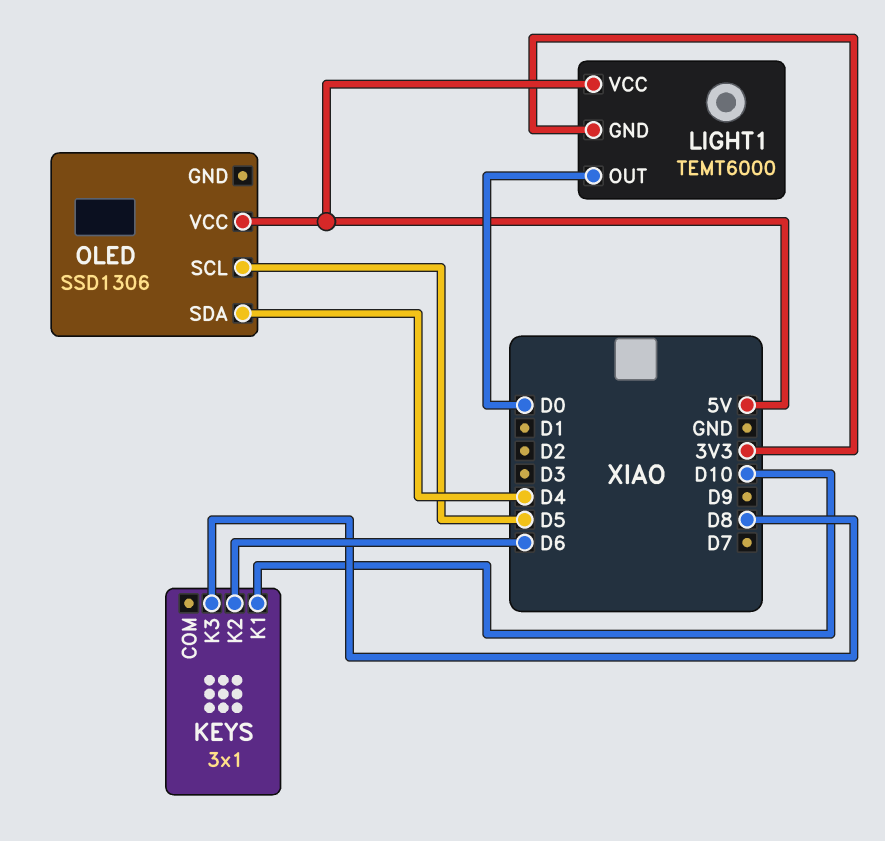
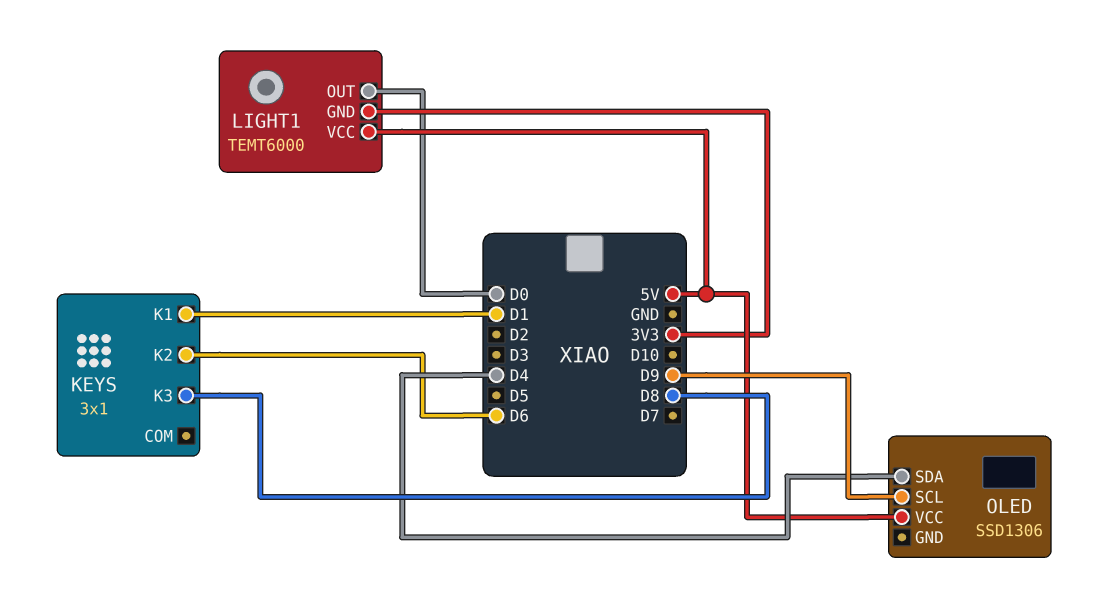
KEYS pin K1: D10 -> D1
OLED pin SCL: D5 -> D9

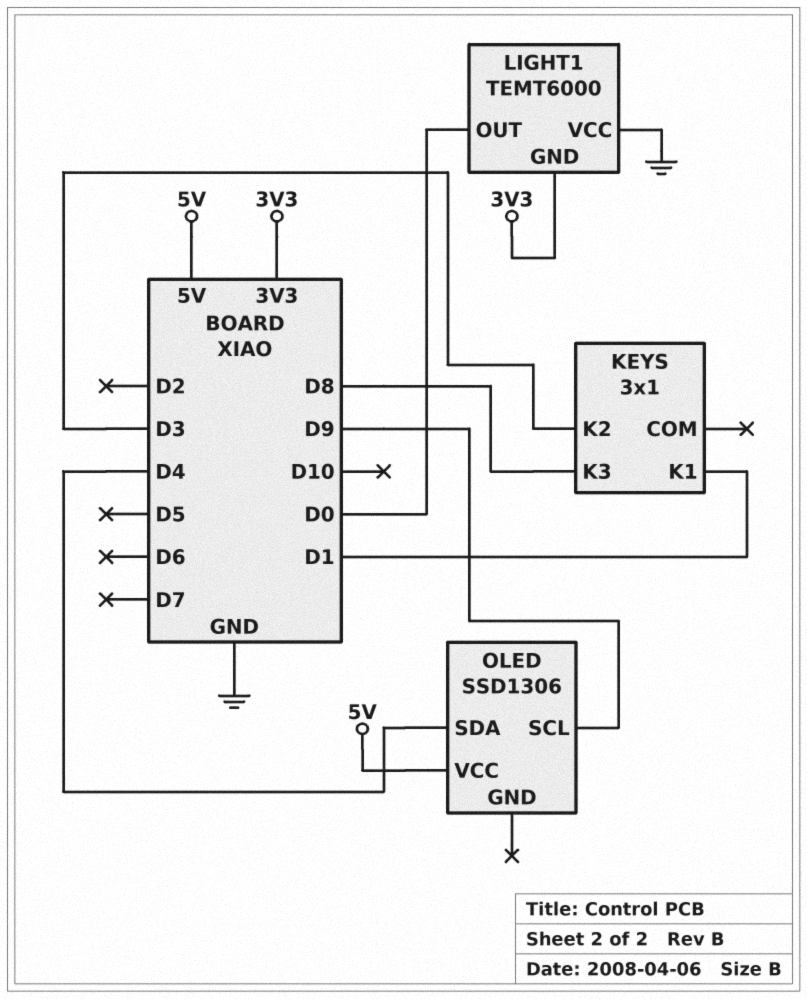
KEYS pin K2: D6 -> D3
LIGHT1 pin VCC: 5V -> GND

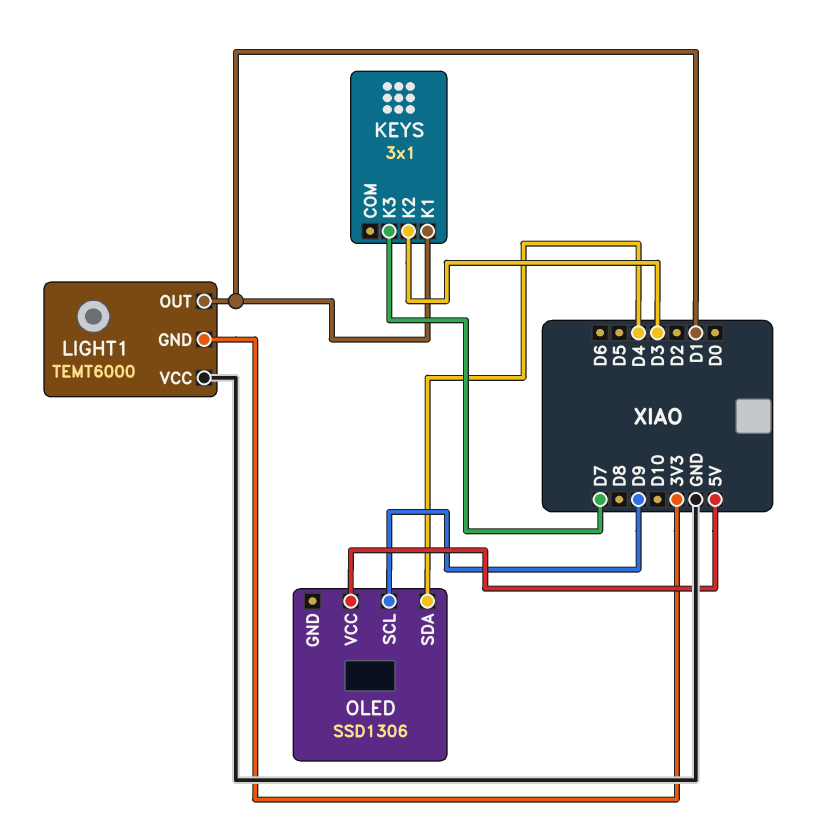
KEYS pin K3: D8 -> D7
LIGHT1 pin OUT: D0 -> D1

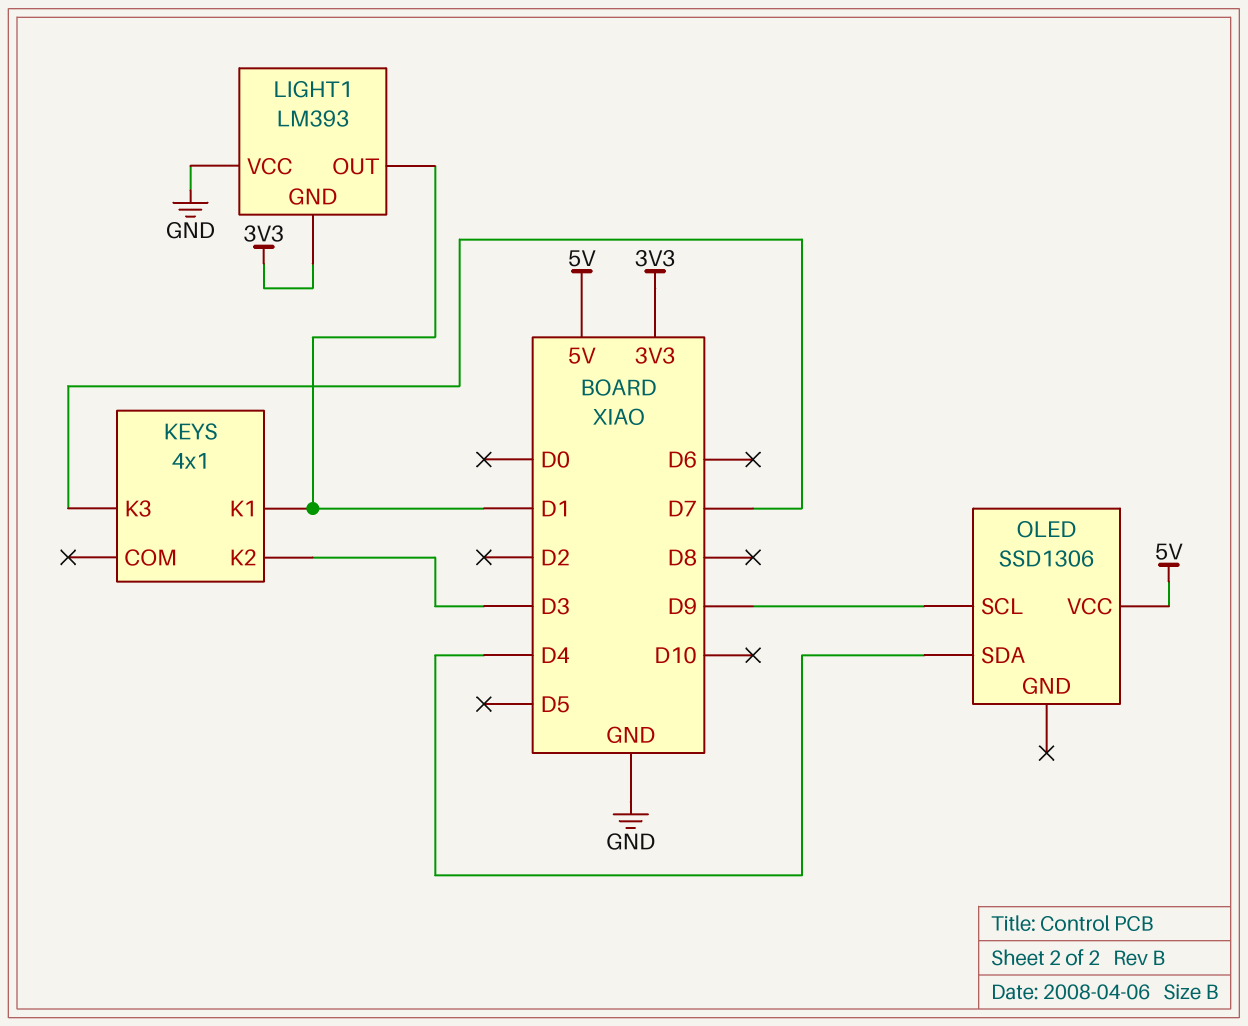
KEYS: 3x1 -> 4x1
LIGHT1: TEMT6000 -> LM393

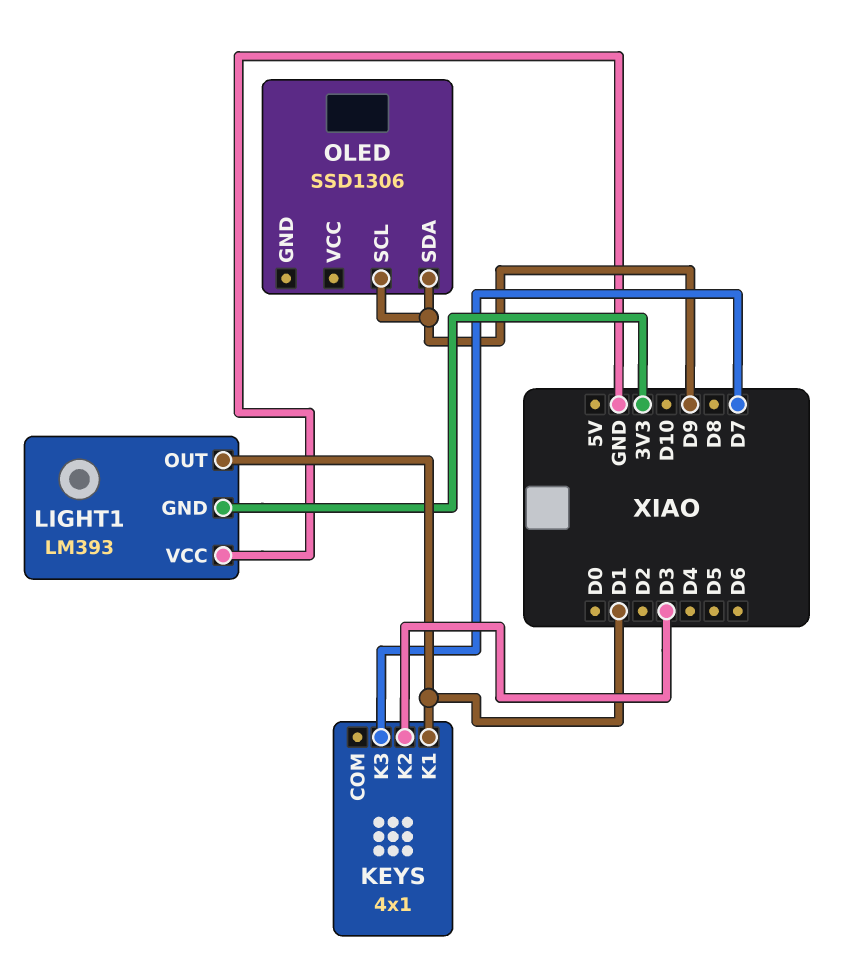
OLED pin SDA: D4 -> D9
OLED pin VCC: 5V -> none

